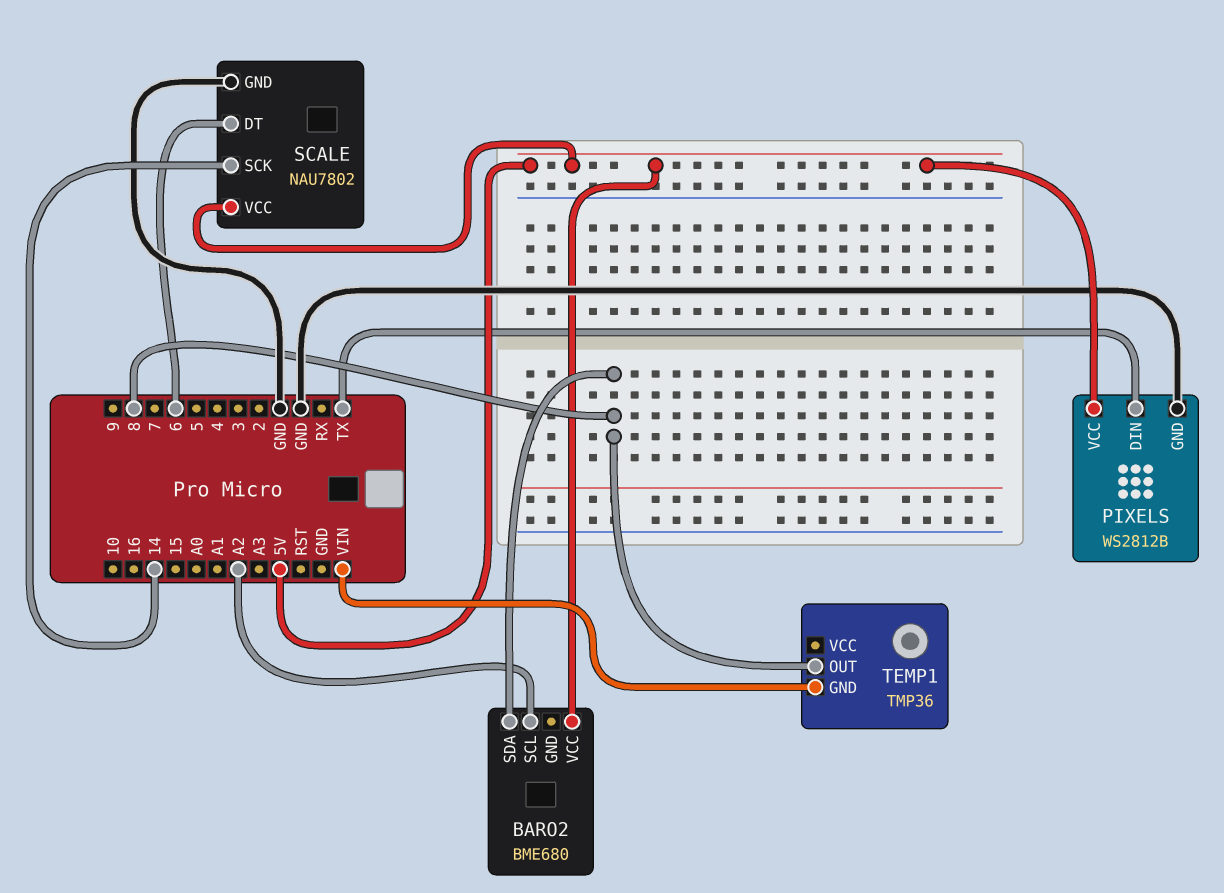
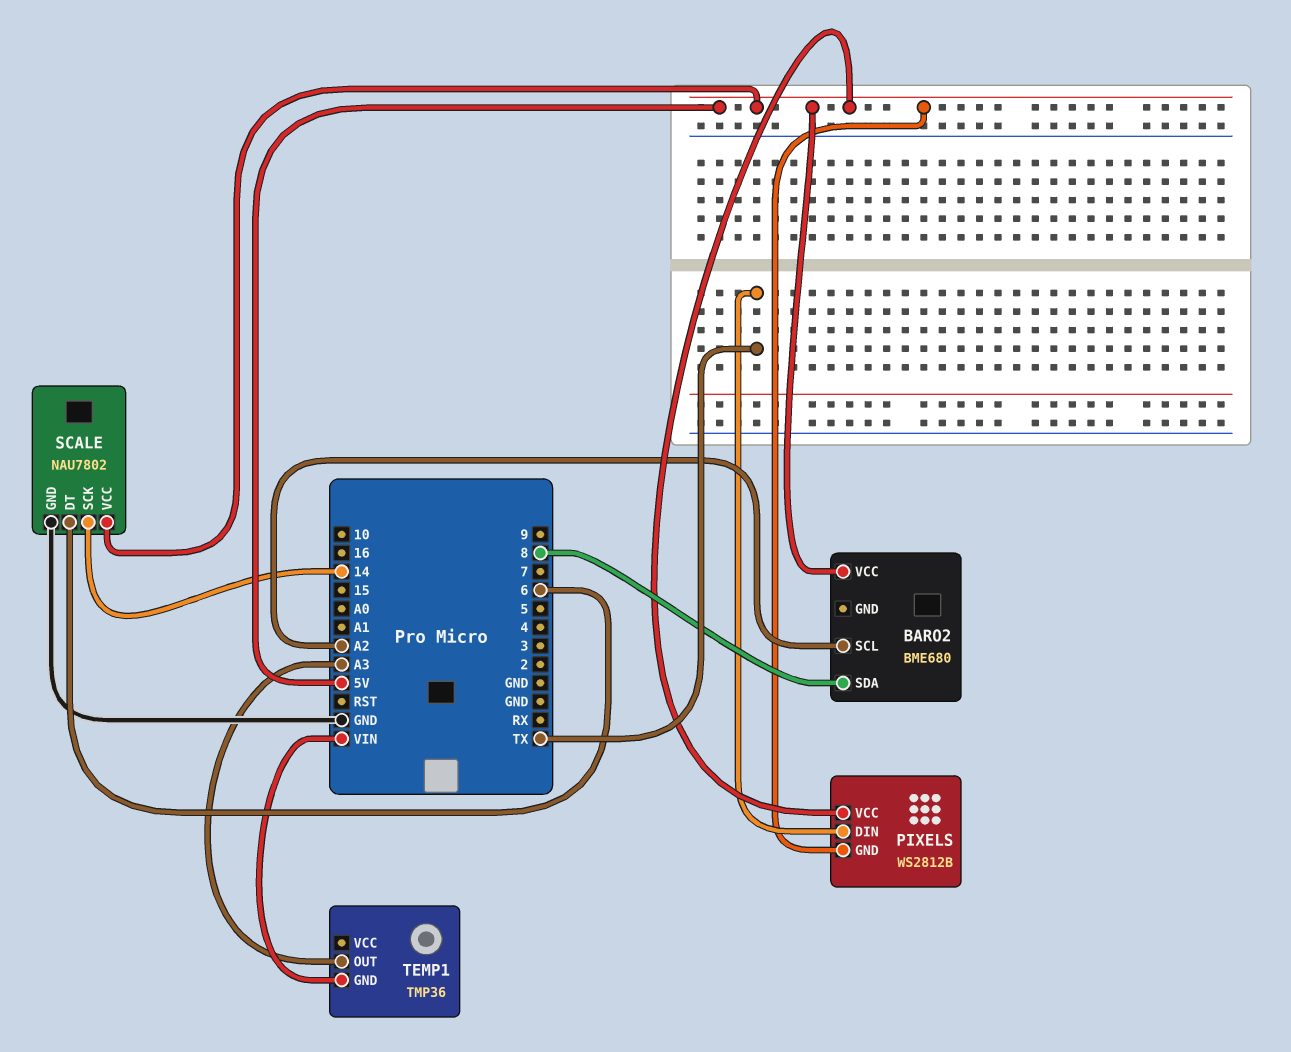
PIXELS pin GND: GND -> 5V
TEMP1 pin OUT: 8 -> A3

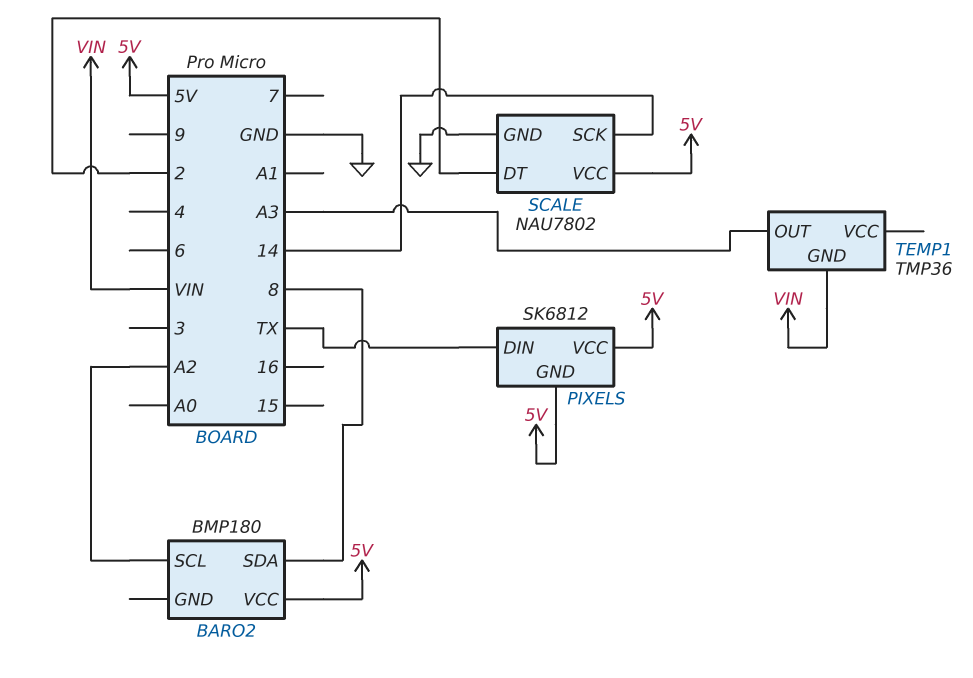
BARO2: BME680 -> BMP180
PIXELS: WS2812B -> SK6812
SCALE pin DT: 6 -> 2

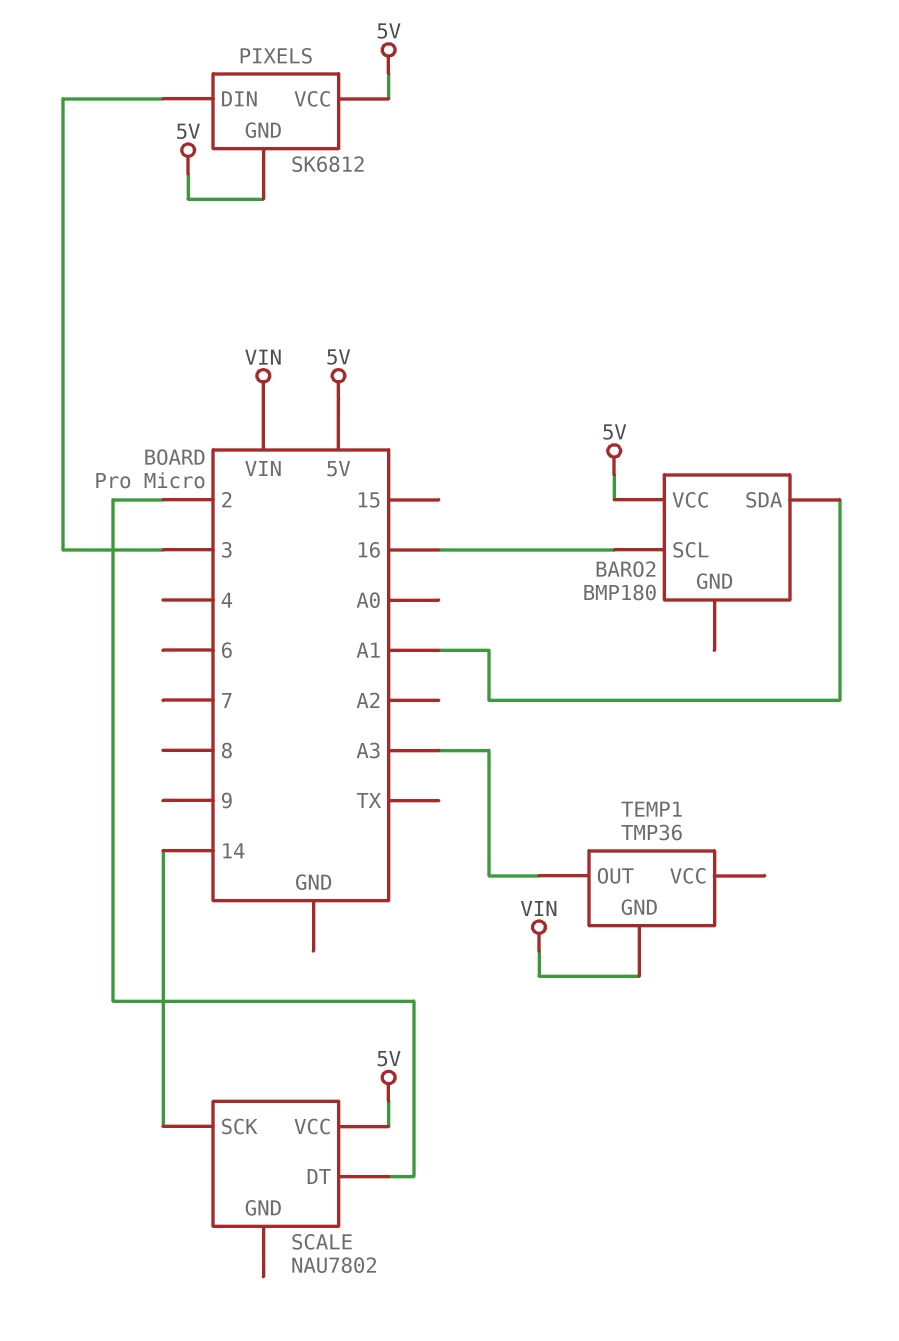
BARO2 pin SCL: A2 -> 16
BARO2 pin SDA: 8 -> A1
PIXELS pin DIN: TX -> 3
SCALE pin GND: GND -> none

